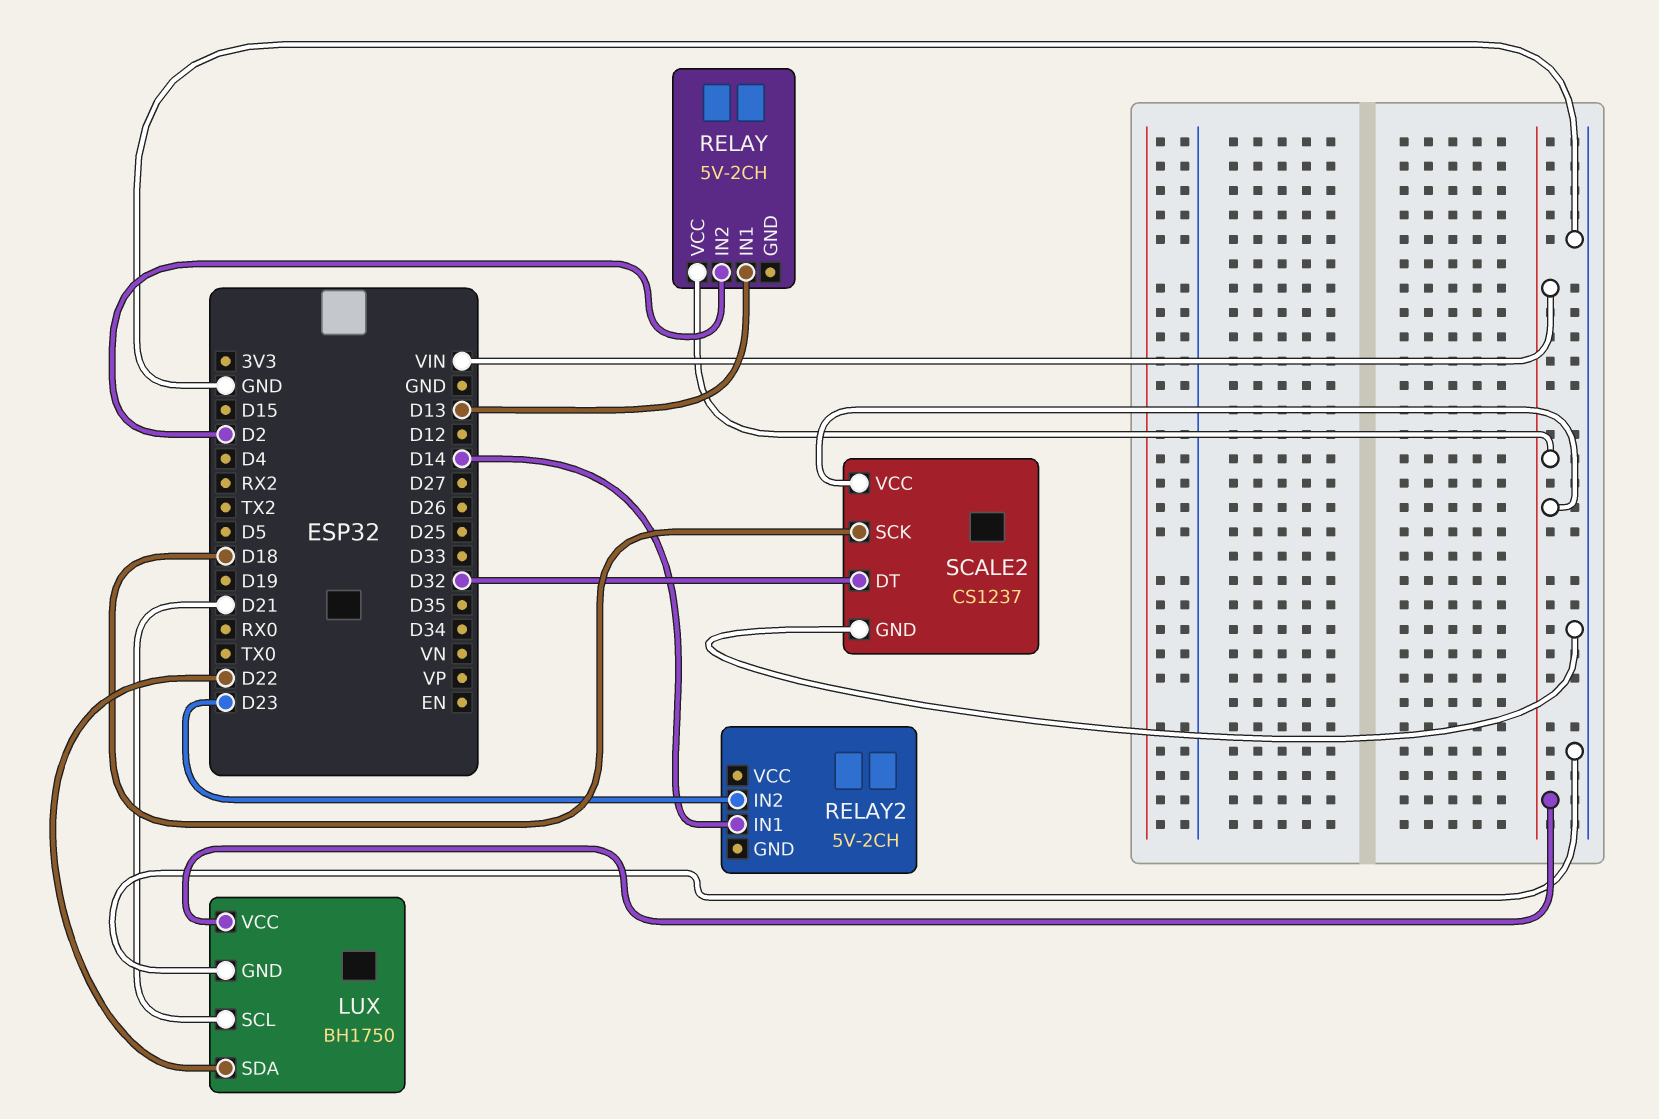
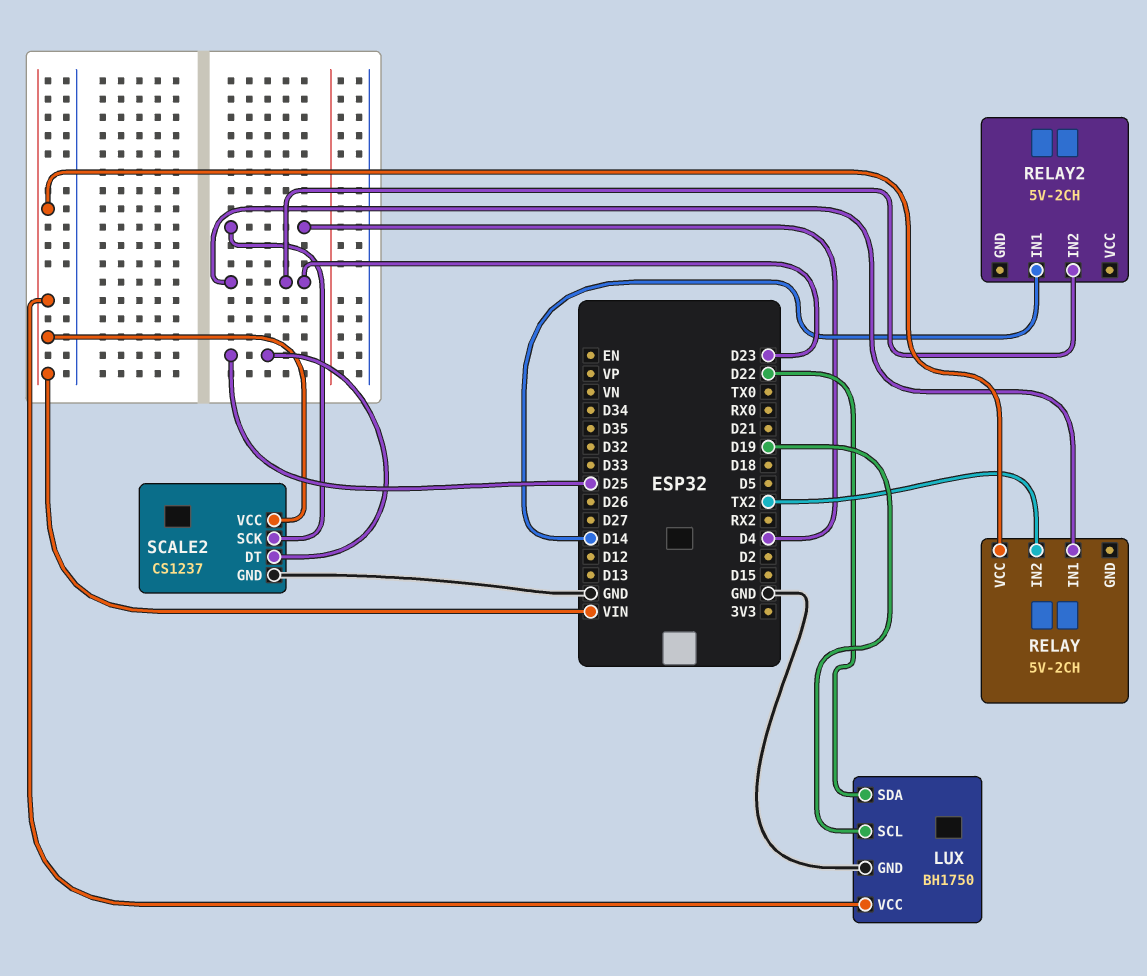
LUX pin SCL: D21 -> D19
RELAY pin IN1: D13 -> D23
RELAY pin IN2: D2 -> TX2
SCALE2 pin DT: D32 -> D25
SCALE2 pin SCK: D18 -> D4

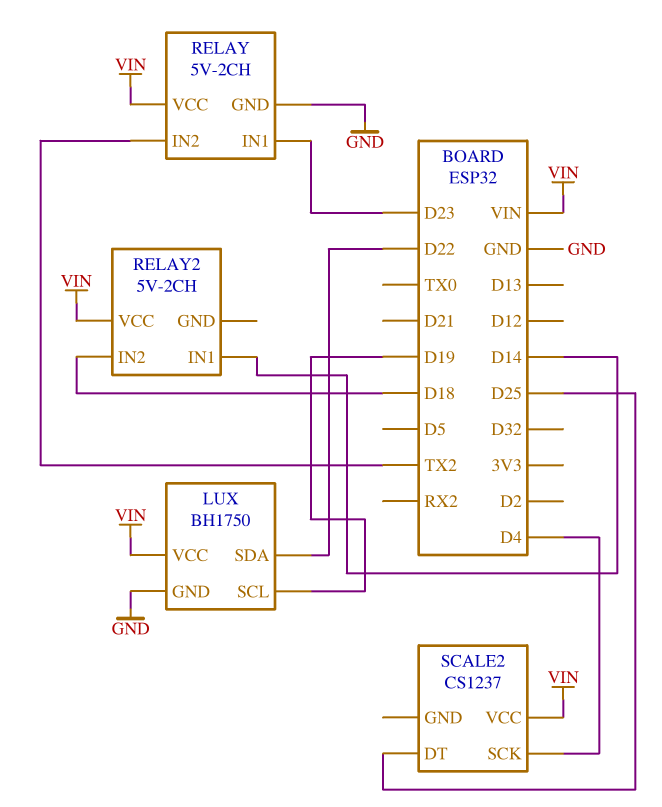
RELAY pin GND: none -> GND
RELAY2 pin IN2: D23 -> D18
RELAY2 pin VCC: none -> VIN
SCALE2 pin GND: GND -> none

